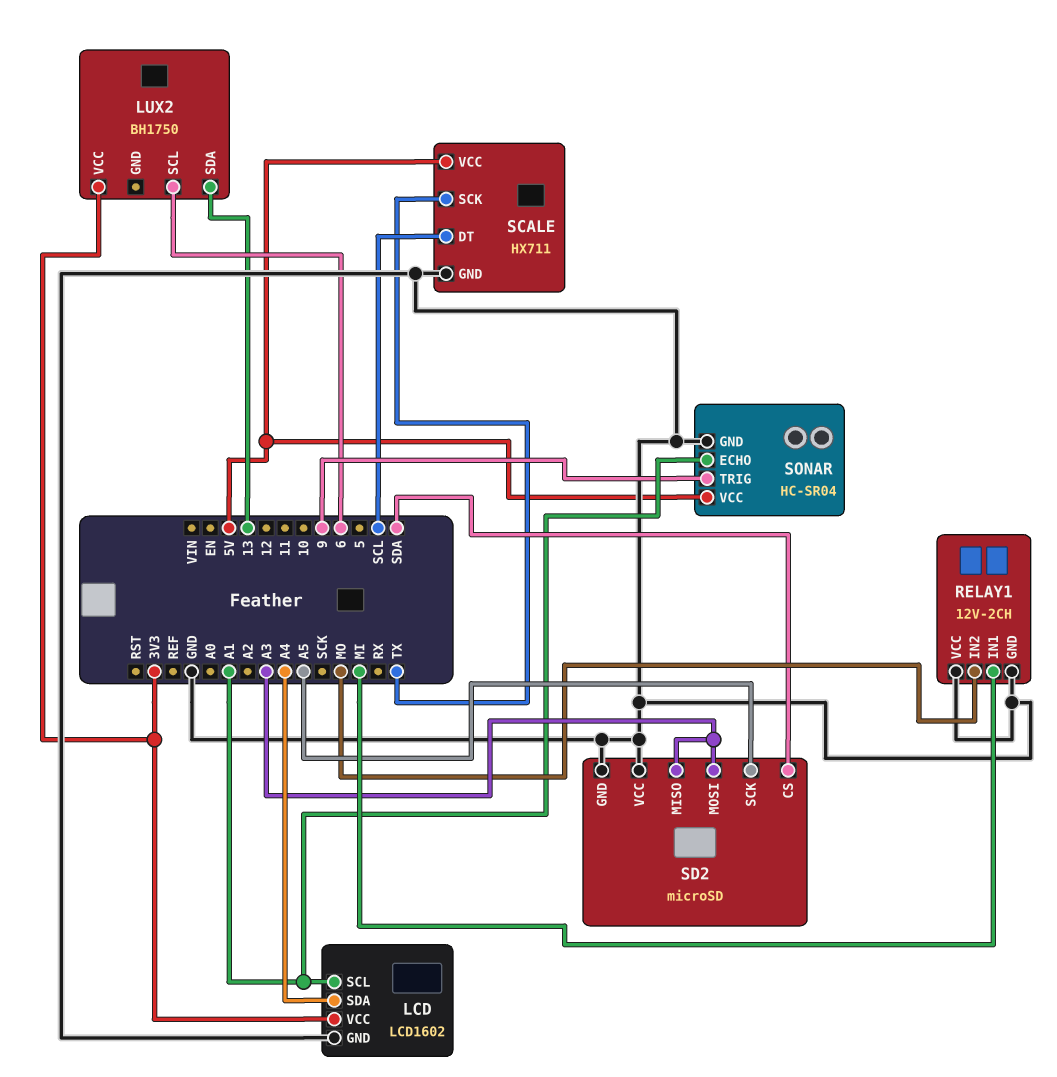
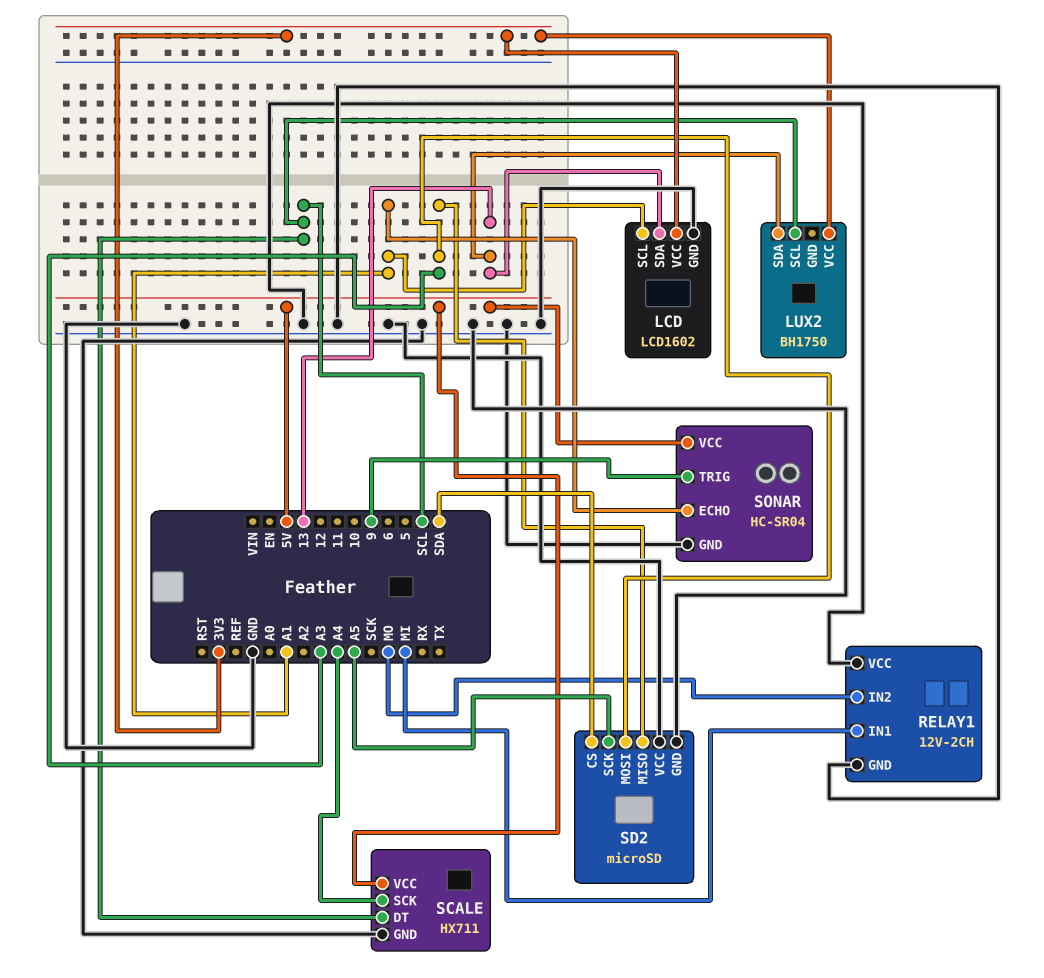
LCD pin SDA: A4 -> 13
LUX2 pin SCL: 6 -> SCL
SCALE pin SCK: TX -> A4

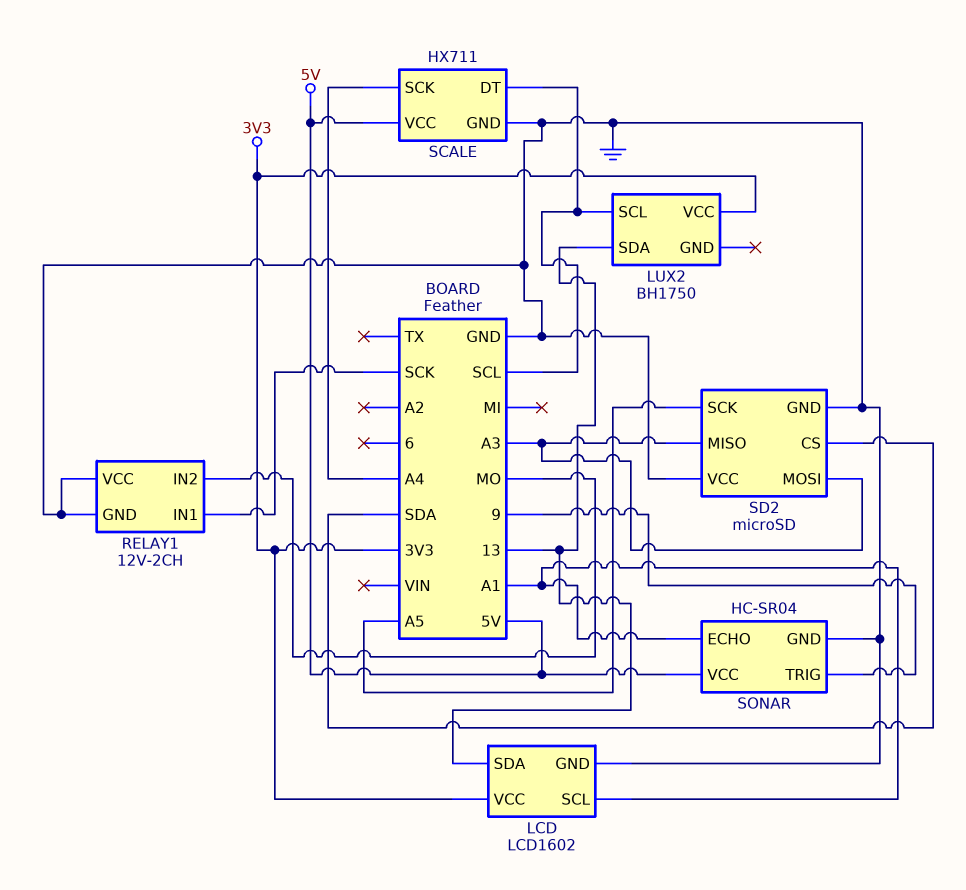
RELAY1 pin IN1: MI -> SCK

